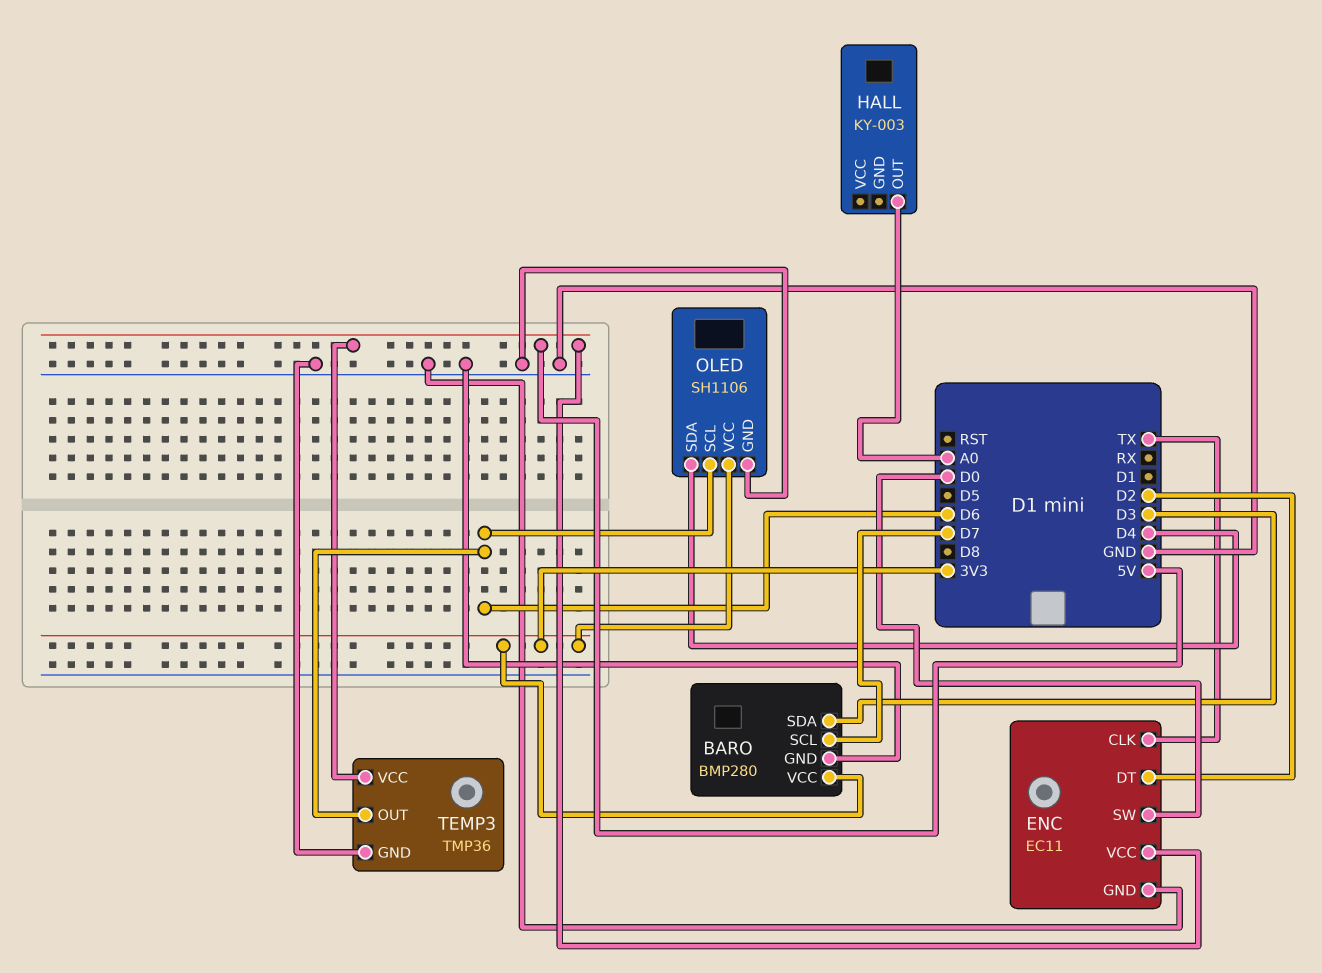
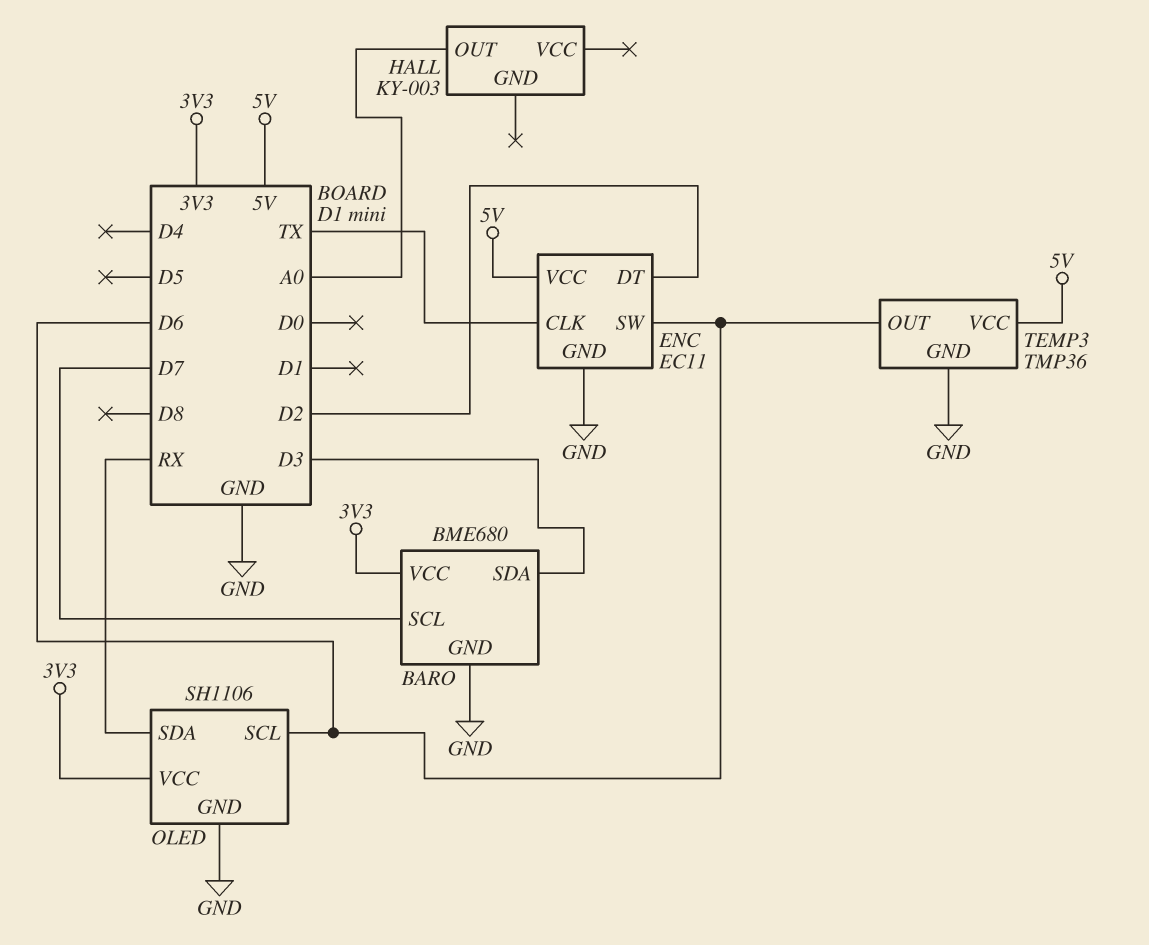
BARO: BMP280 -> BME680
ENC pin SW: D0 -> D6
OLED pin SDA: D4 -> RX

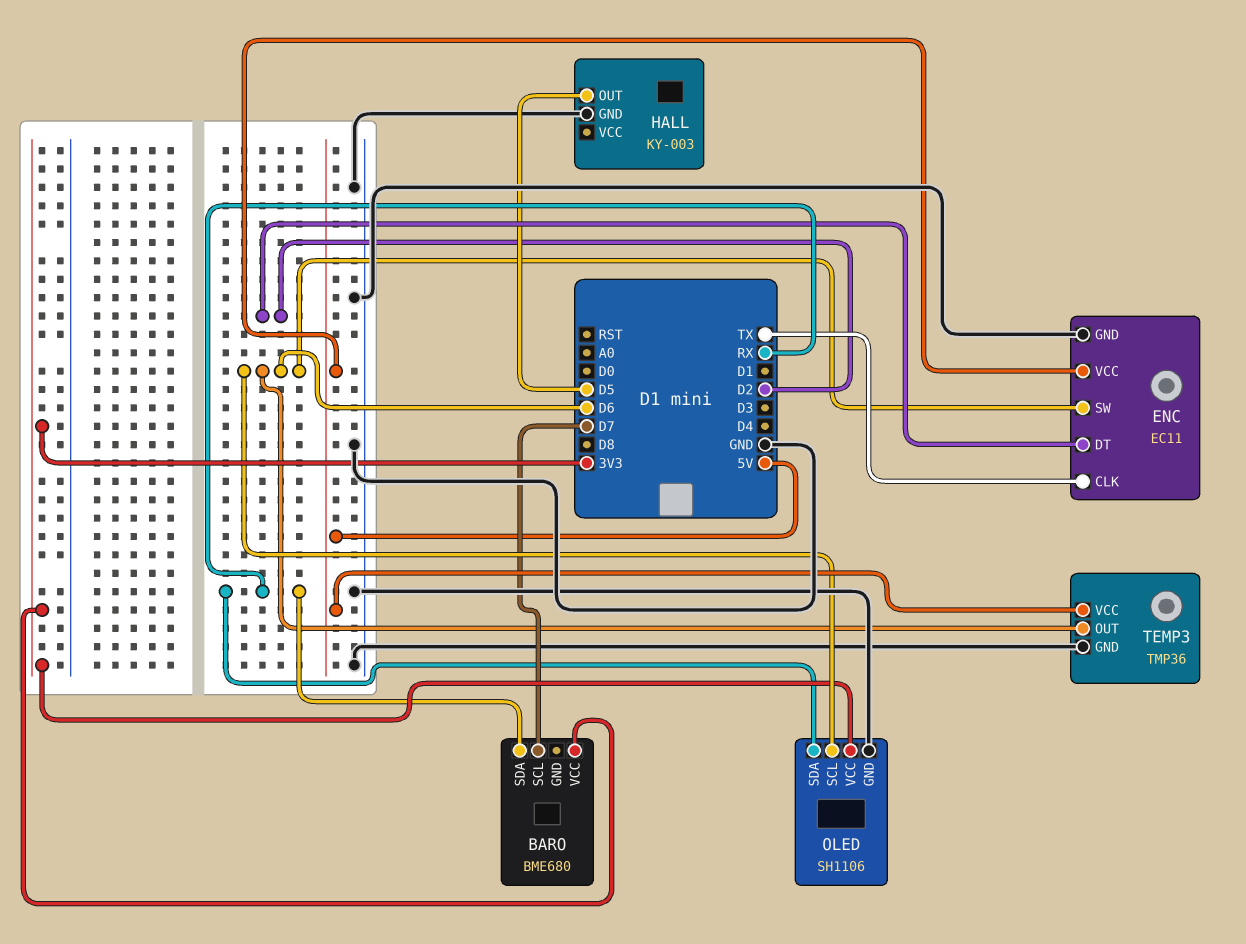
BARO pin GND: GND -> none
BARO pin SDA: D3 -> RX
HALL pin GND: none -> GND
HALL pin OUT: A0 -> D5

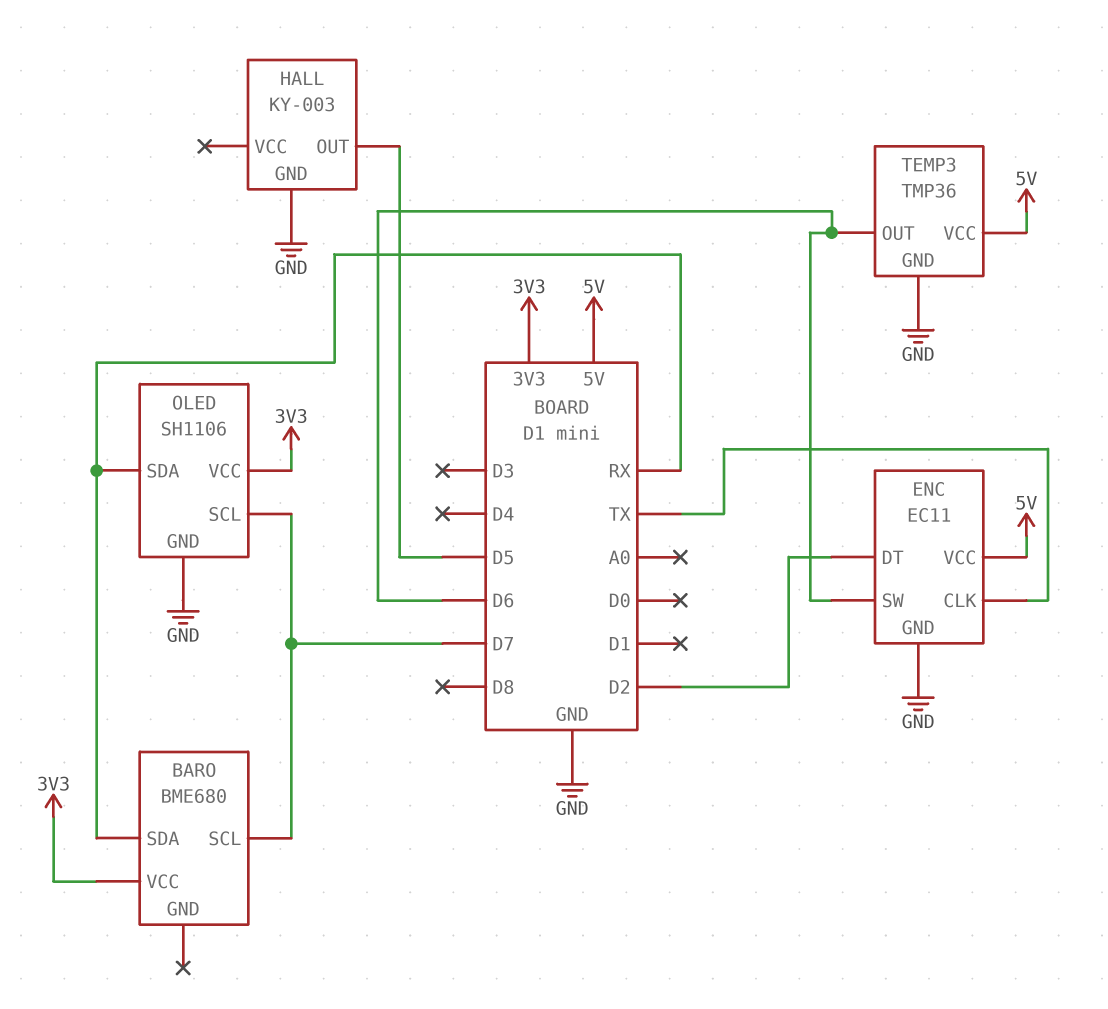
OLED pin SCL: D6 -> D7

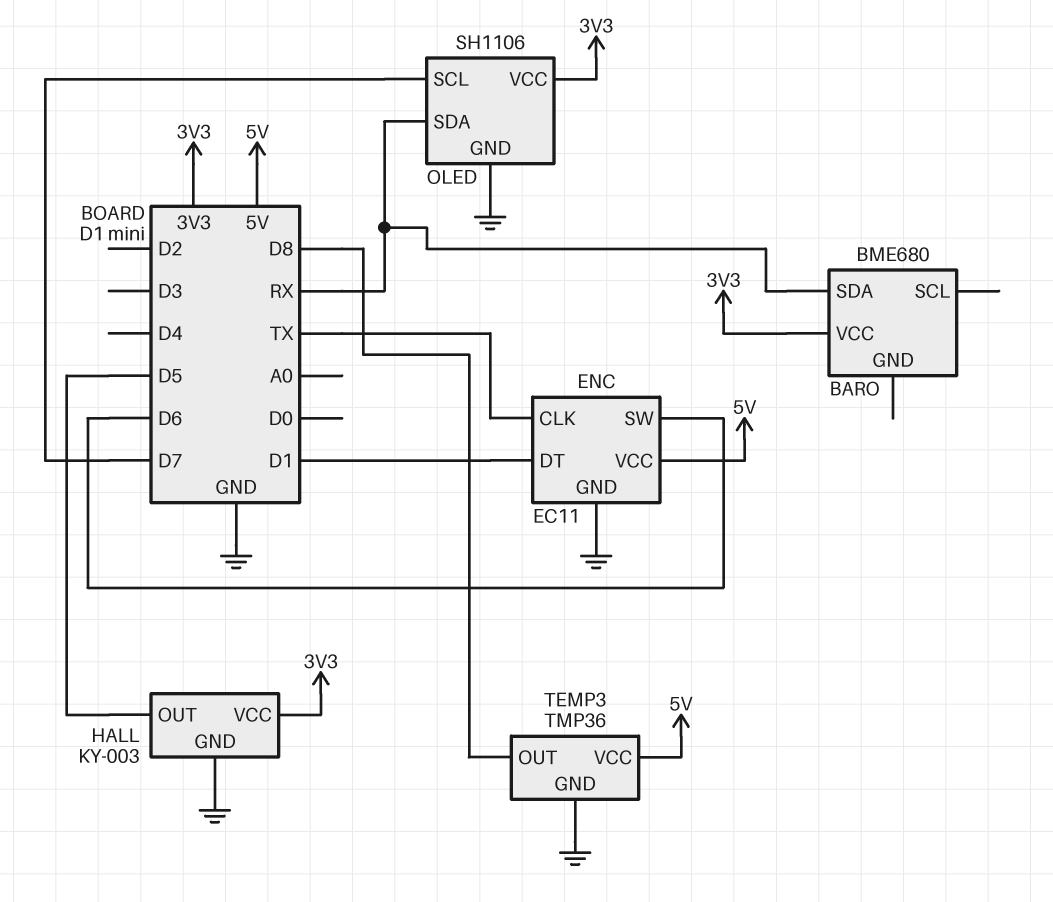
BARO pin SCL: D7 -> none
ENC pin DT: D2 -> D1
HALL pin VCC: none -> 3V3
TEMP3 pin OUT: D6 -> D8

